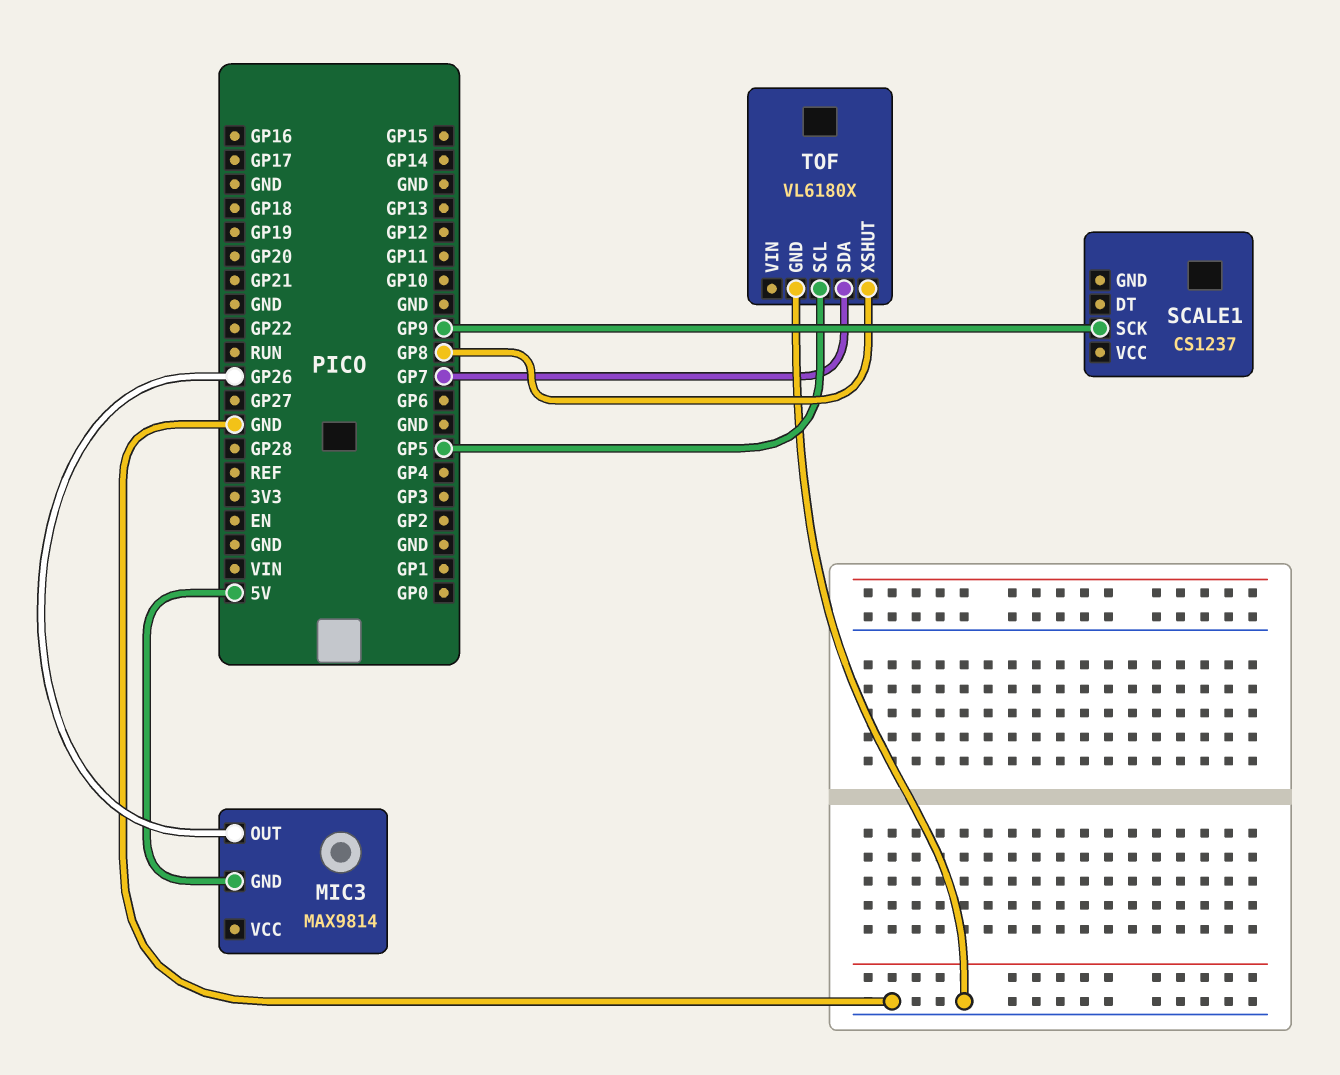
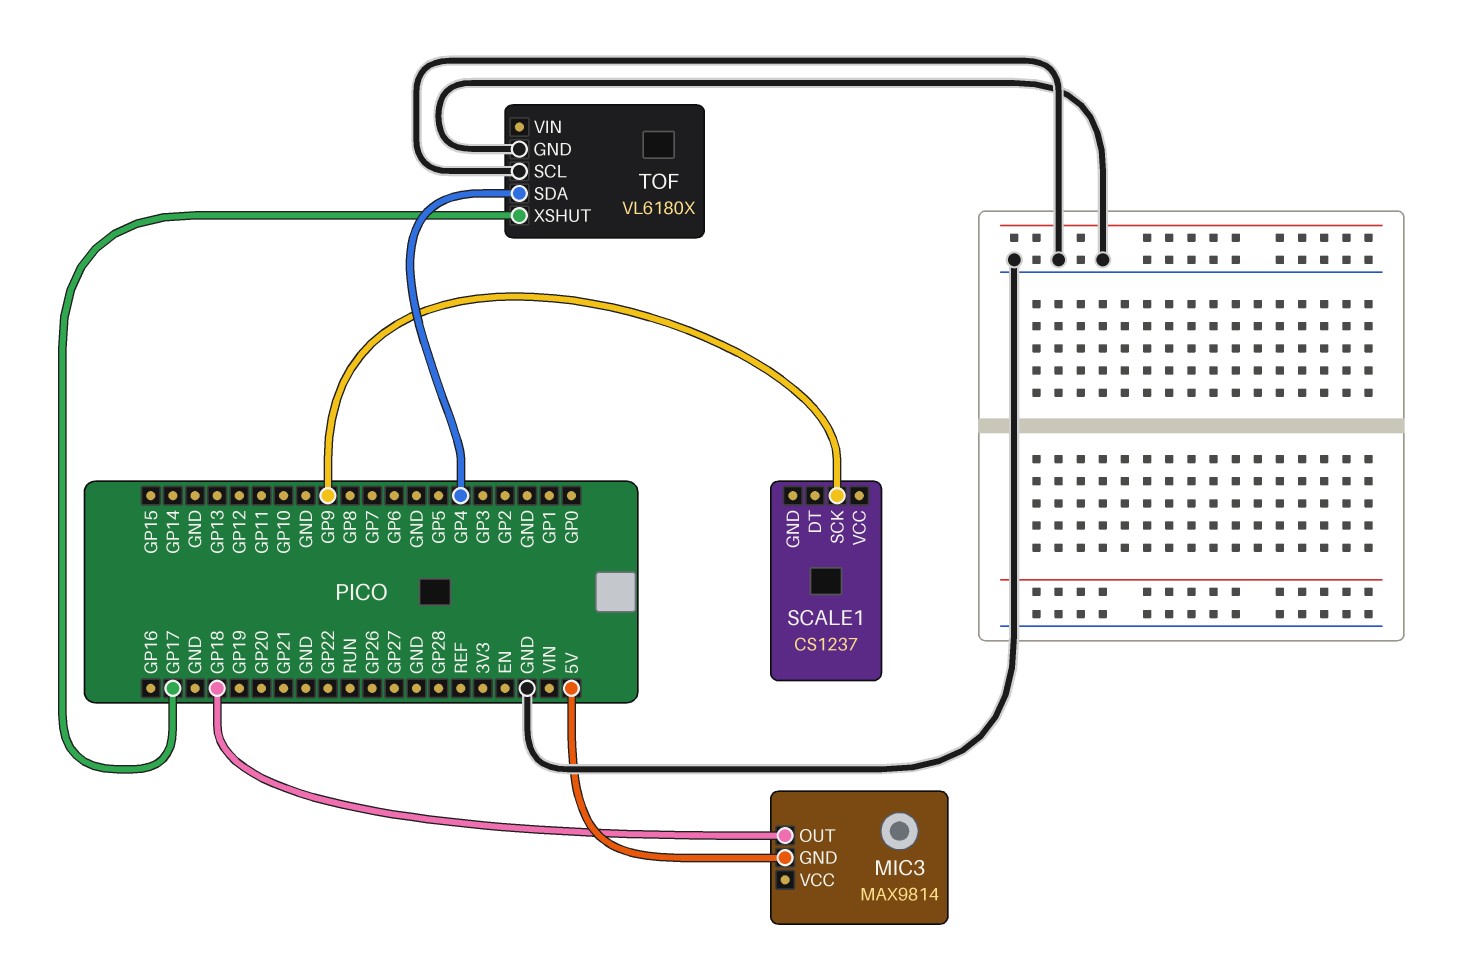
MIC3 pin OUT: GP26 -> GP18
TOF pin SCL: GP5 -> GND
TOF pin SDA: GP7 -> GP4
TOF pin XSHUT: GP8 -> GP17

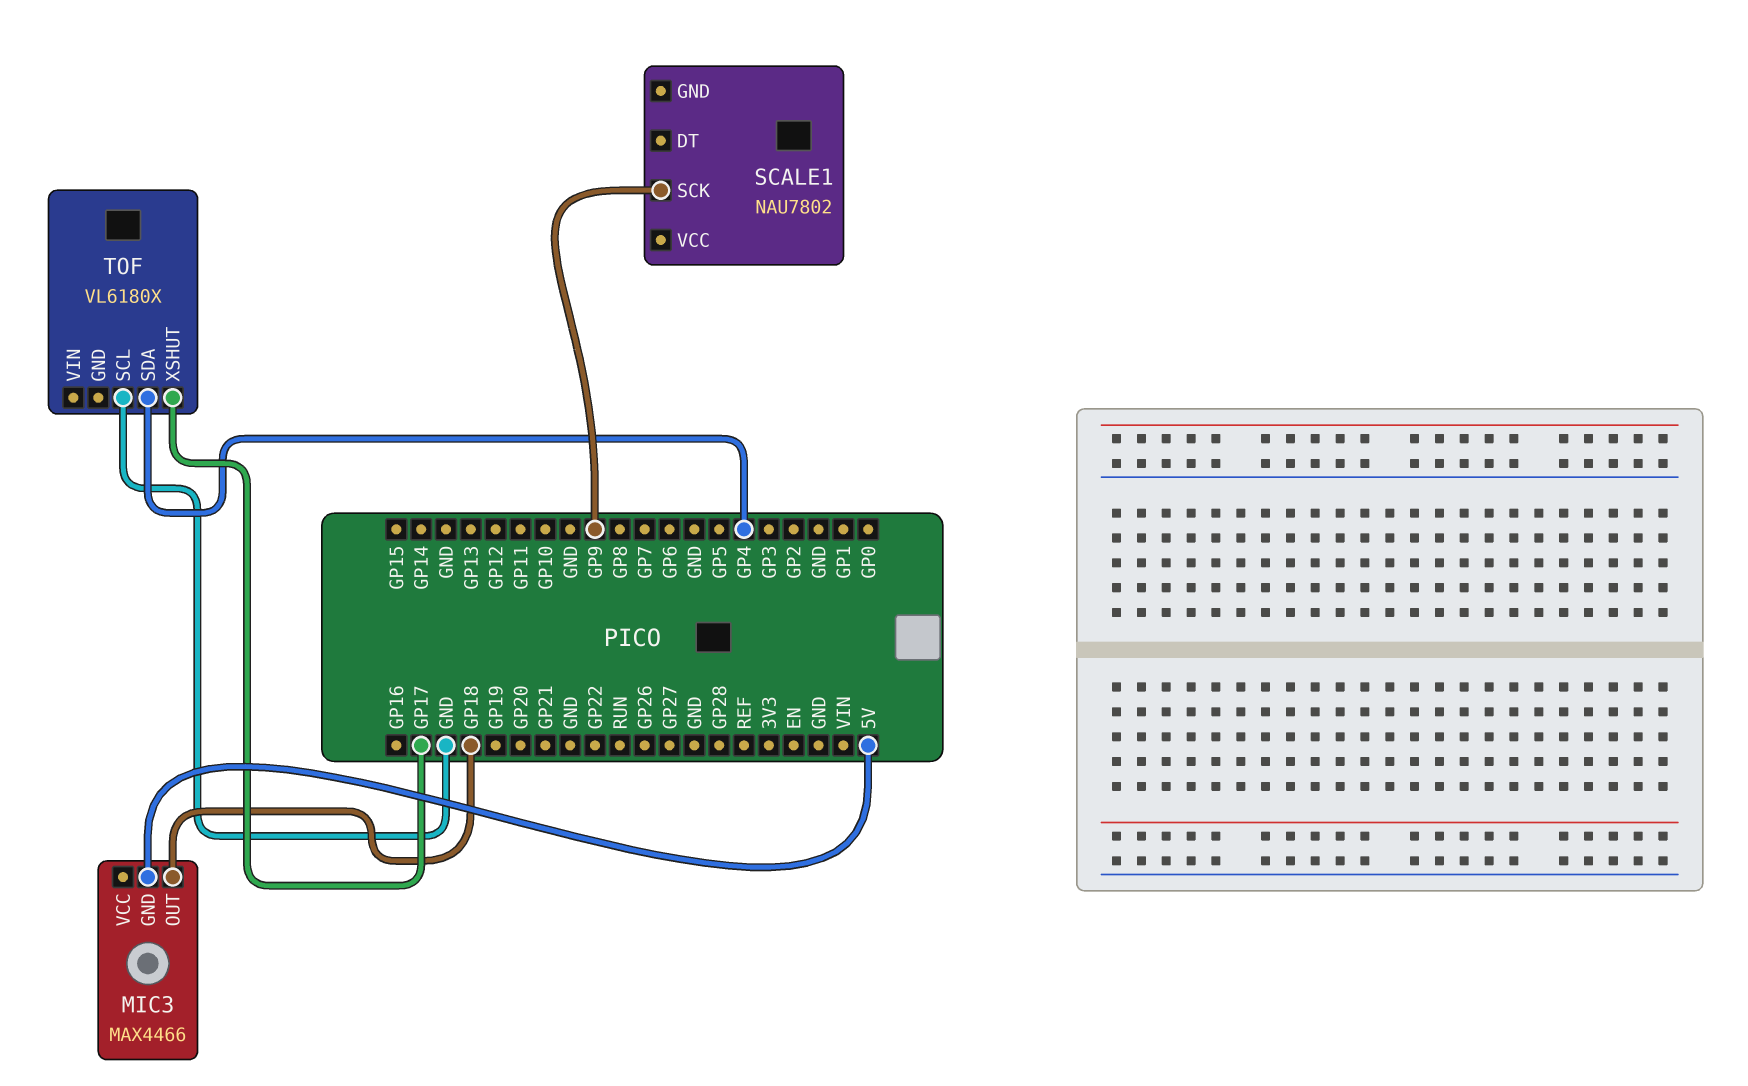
MIC3: MAX9814 -> MAX4466
SCALE1: CS1237 -> NAU7802
TOF pin GND: GND -> none

